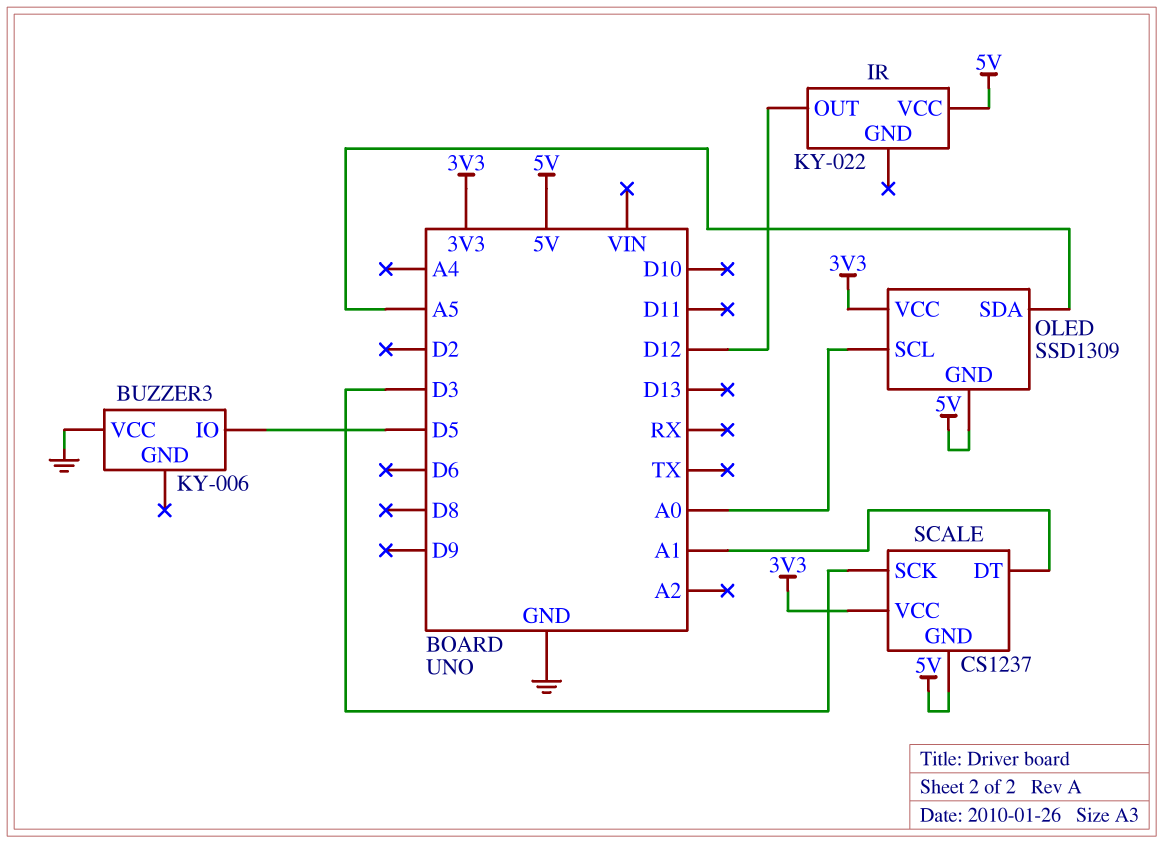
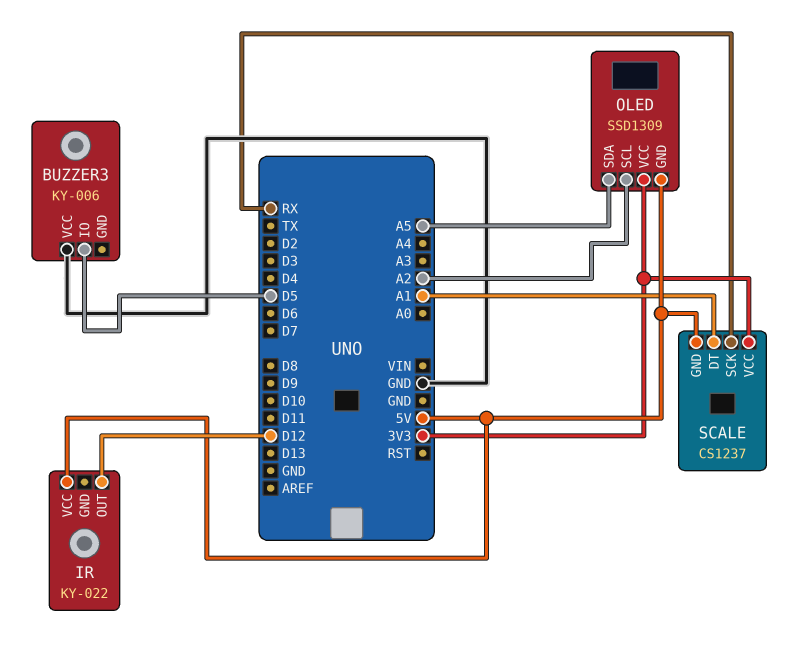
OLED pin SCL: A0 -> A2
SCALE pin SCK: D3 -> RX

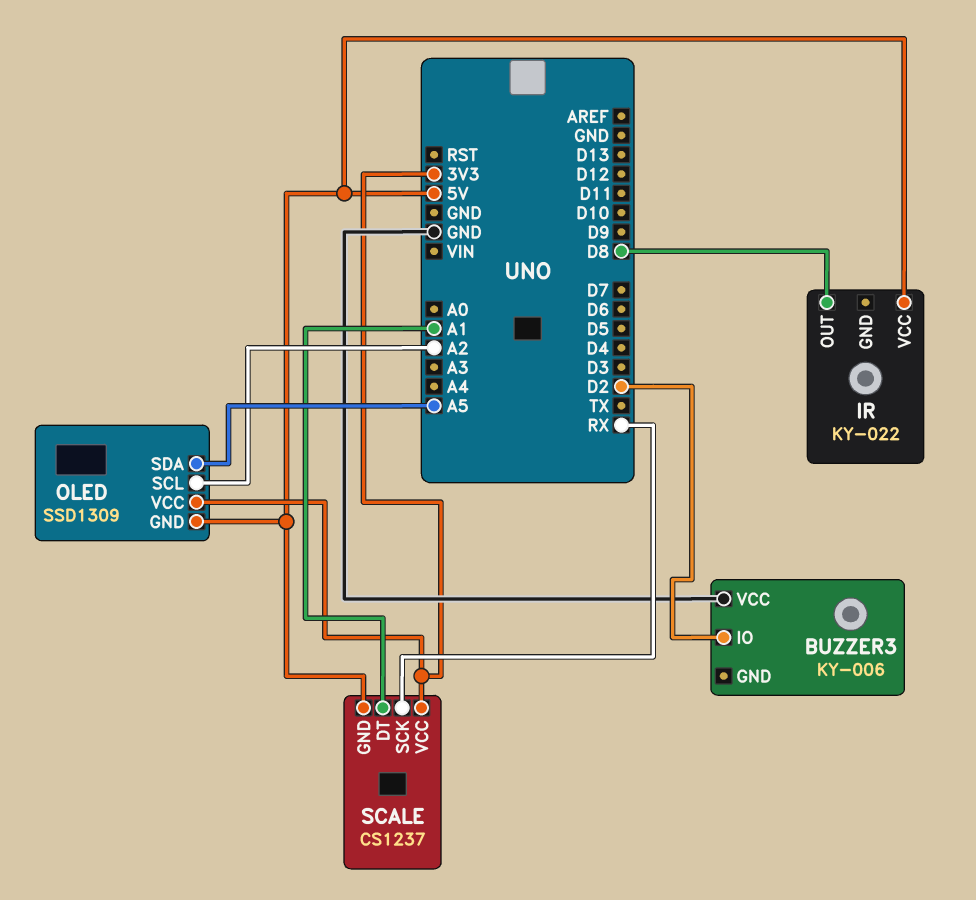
BUZZER3 pin IO: D5 -> D2
IR pin OUT: D12 -> D8

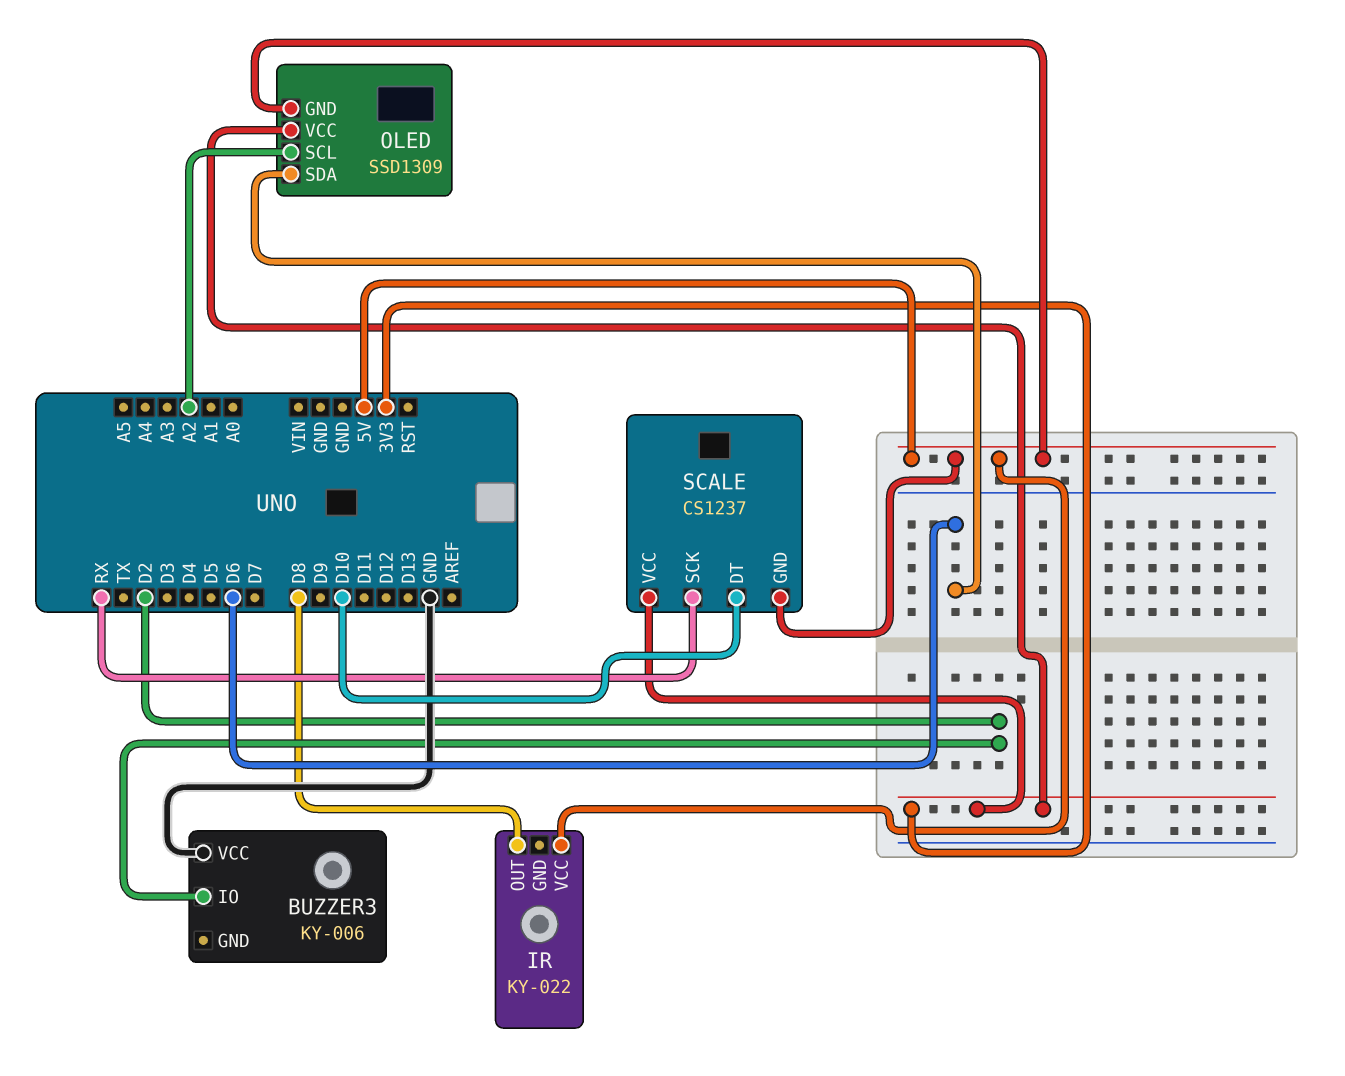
OLED pin SDA: A5 -> D6
SCALE pin DT: A1 -> D10

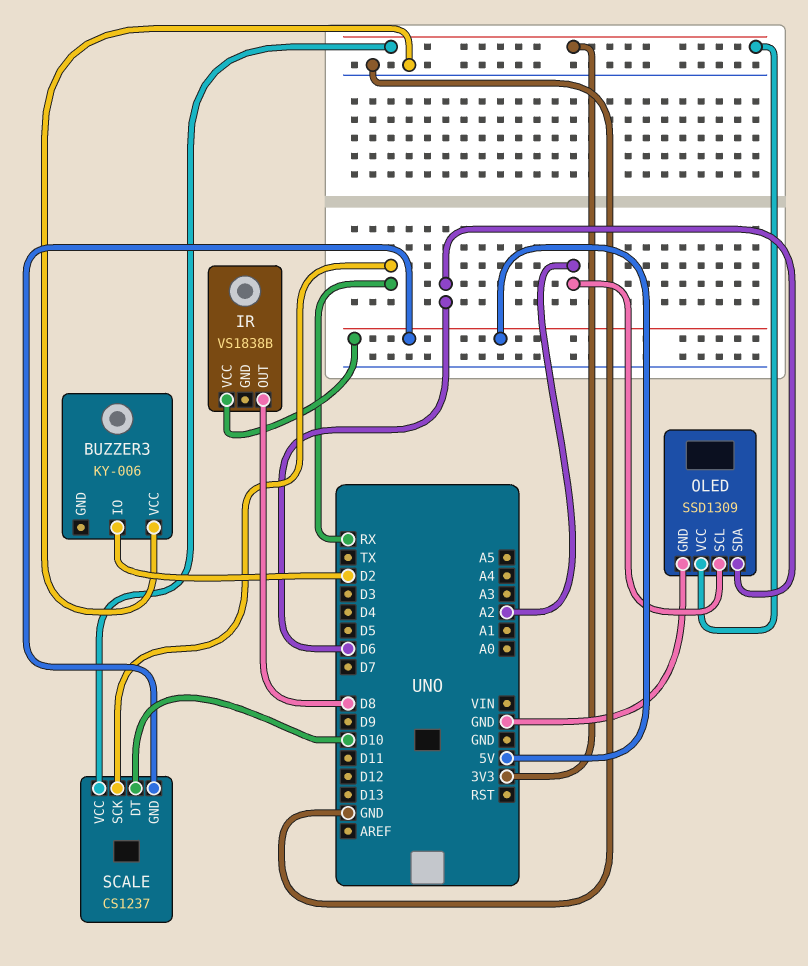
IR: KY-022 -> VS1838B
OLED pin GND: 5V -> GND

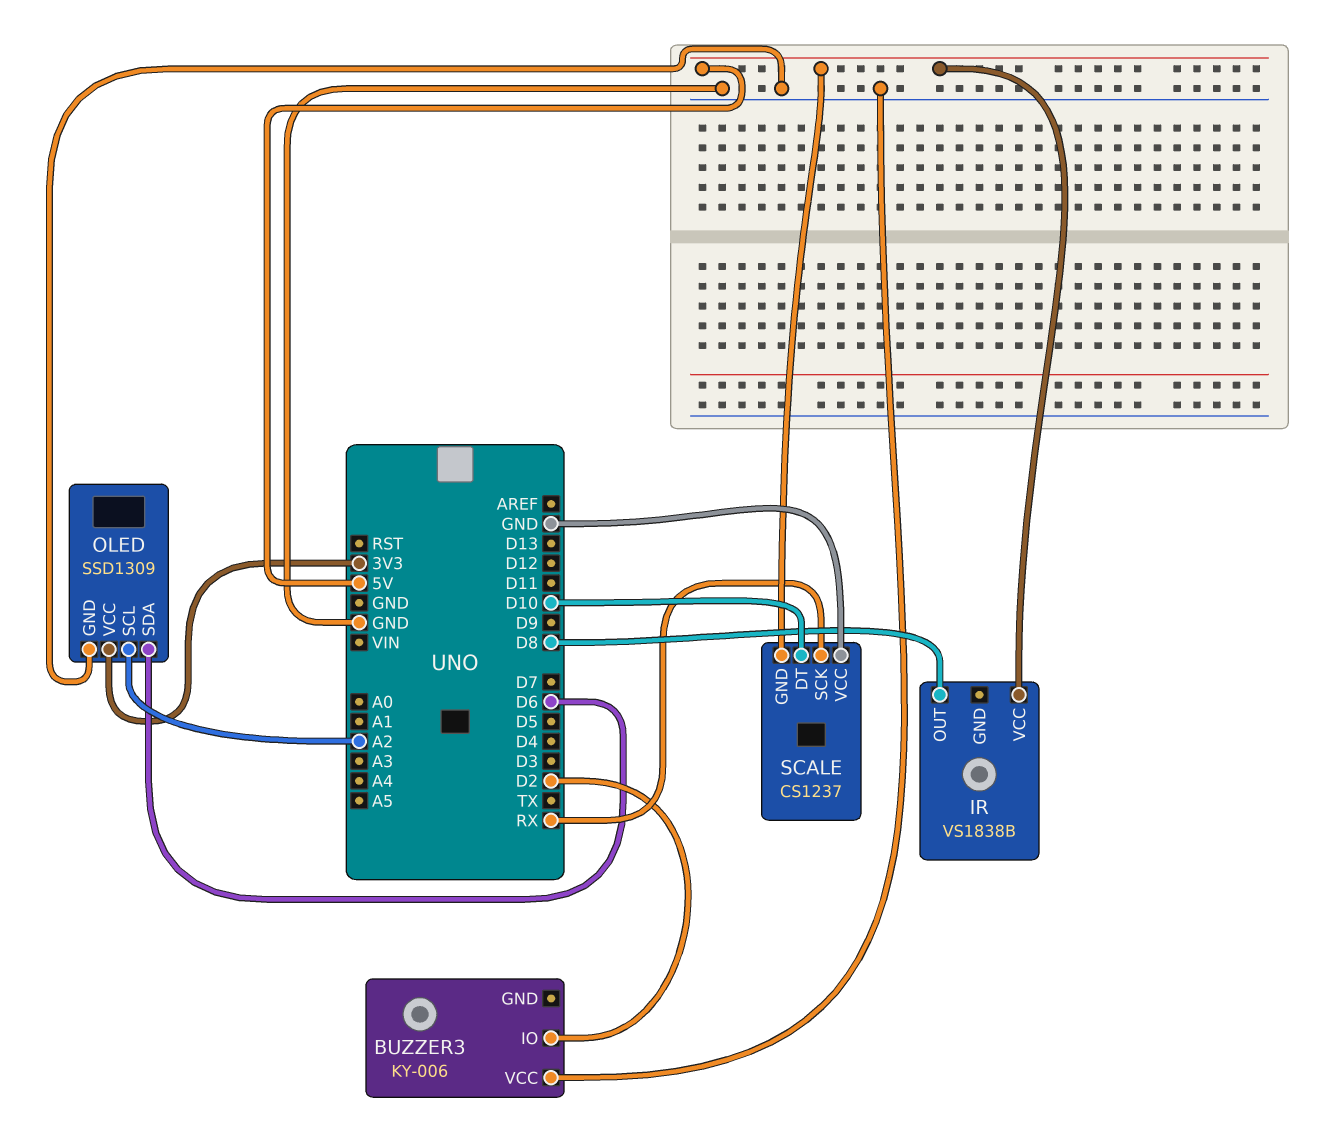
SCALE pin VCC: 3V3 -> GND

